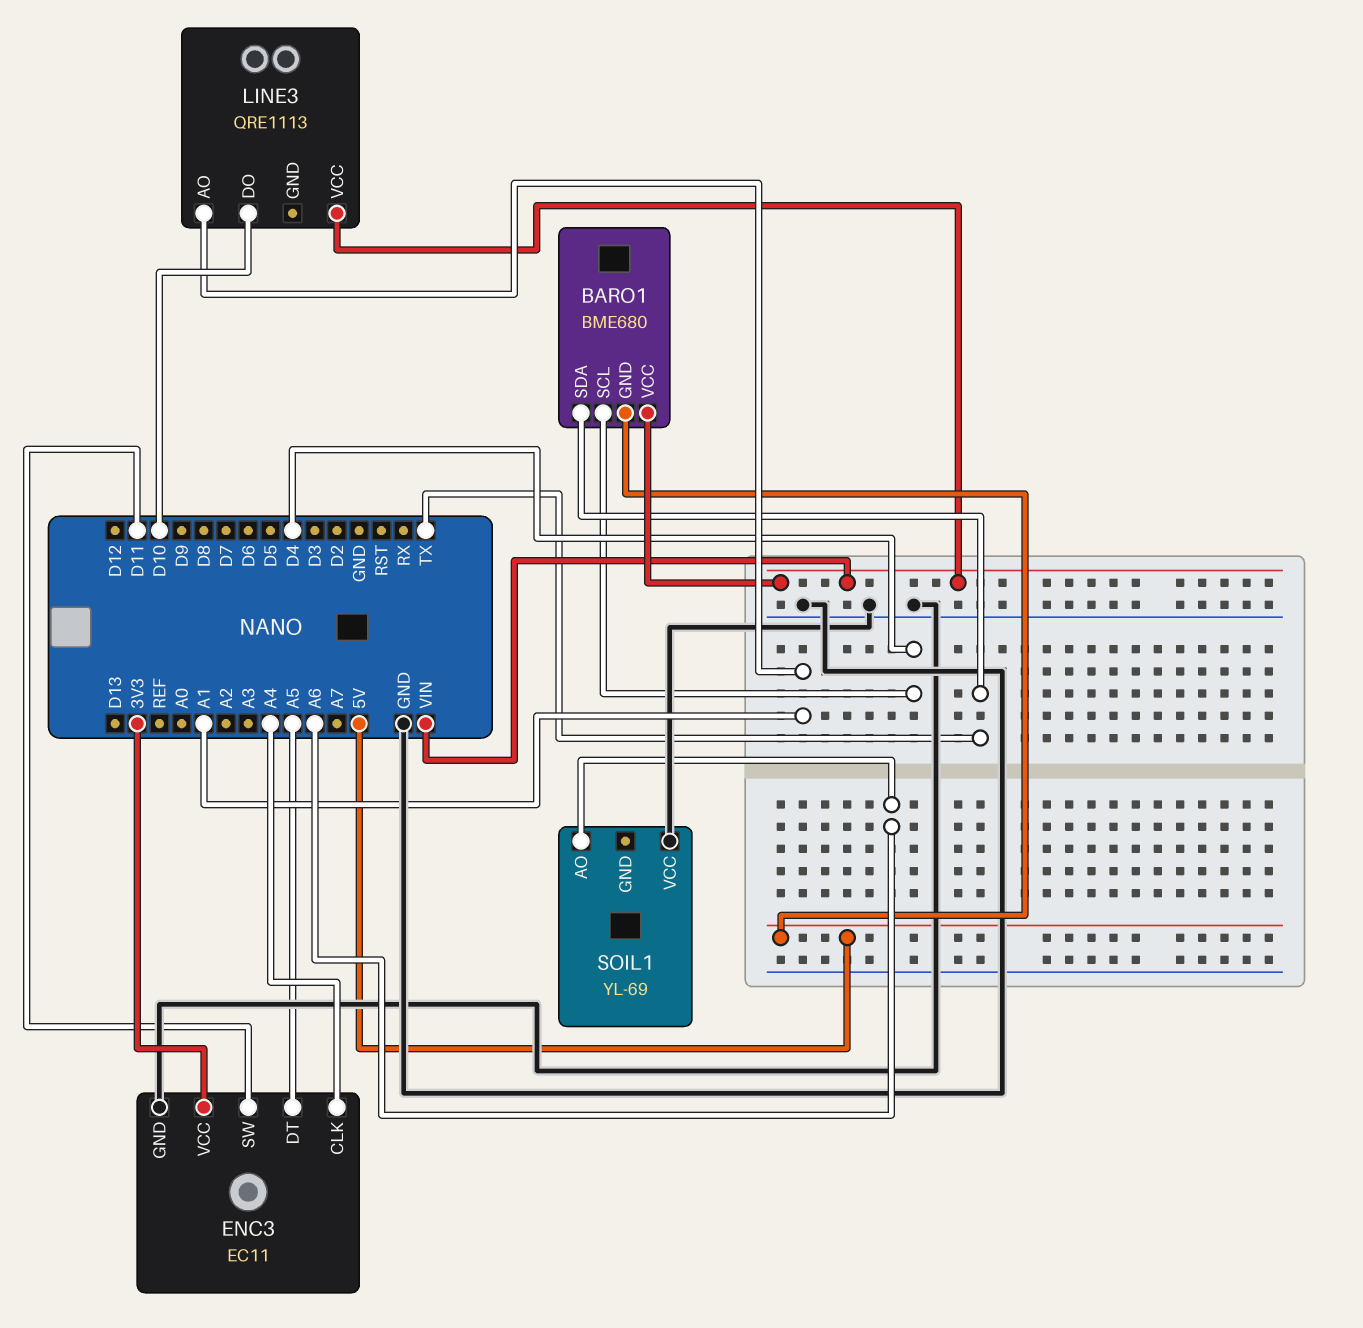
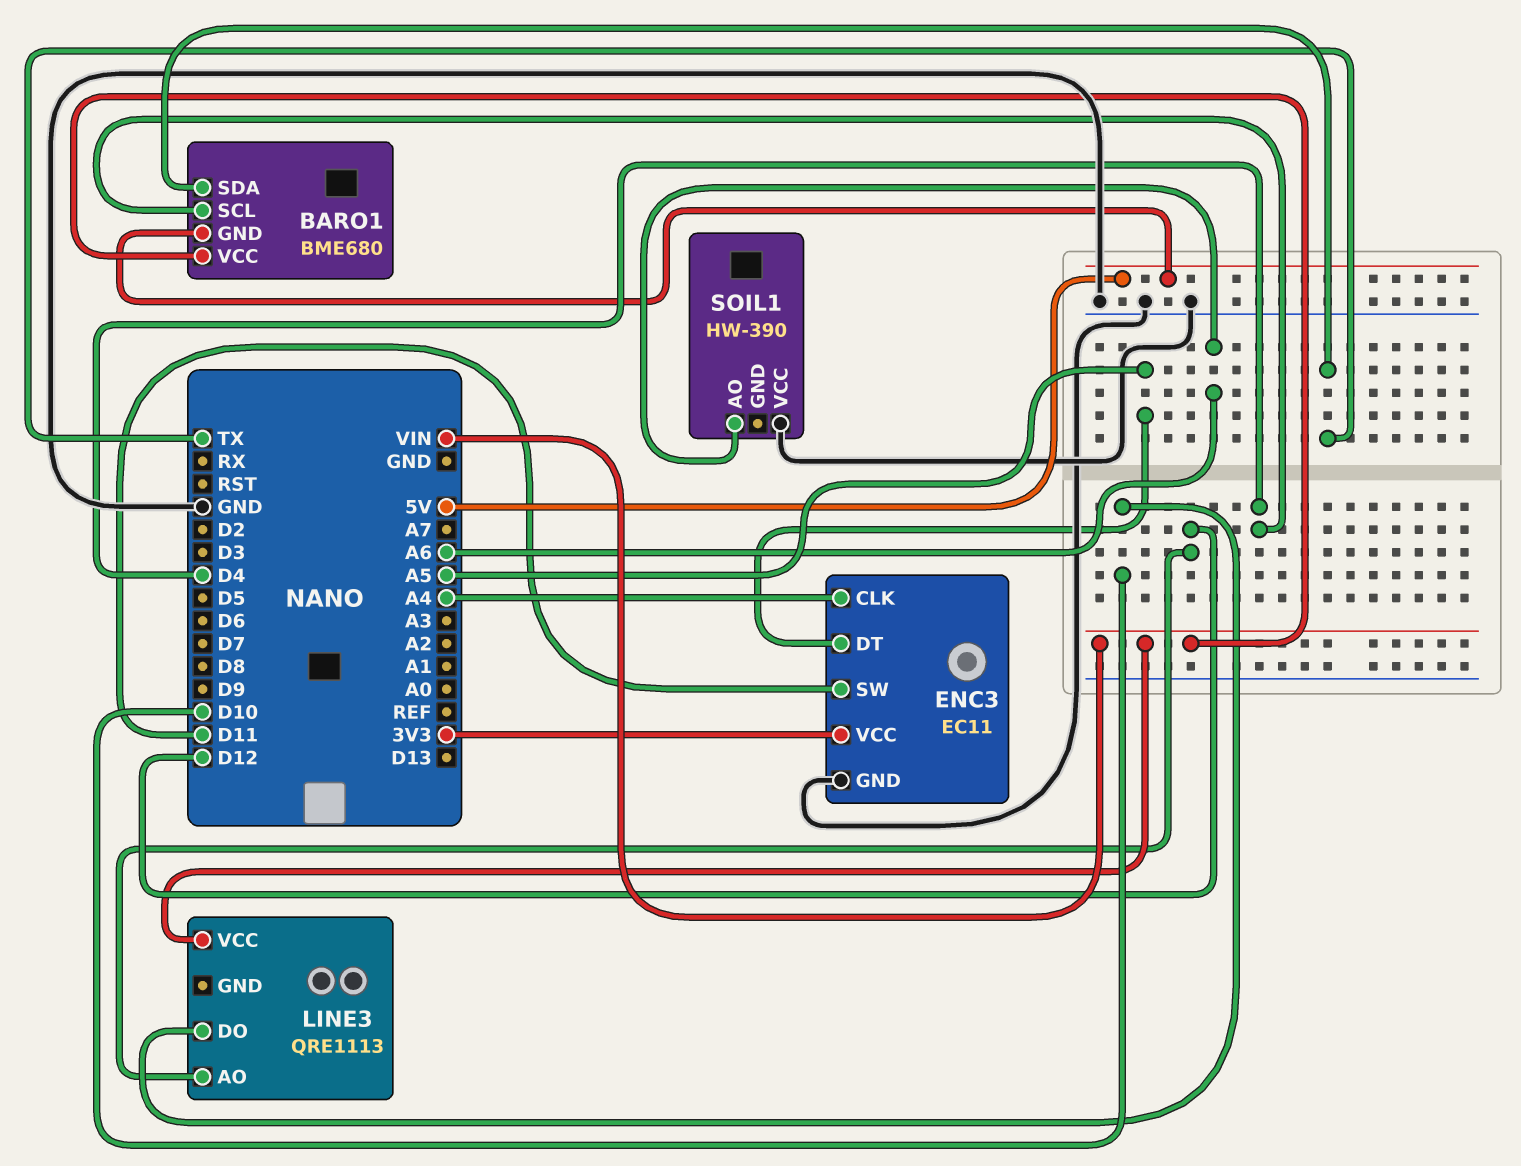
LINE3 pin AO: A1 -> D12
SOIL1: YL-69 -> HW-390

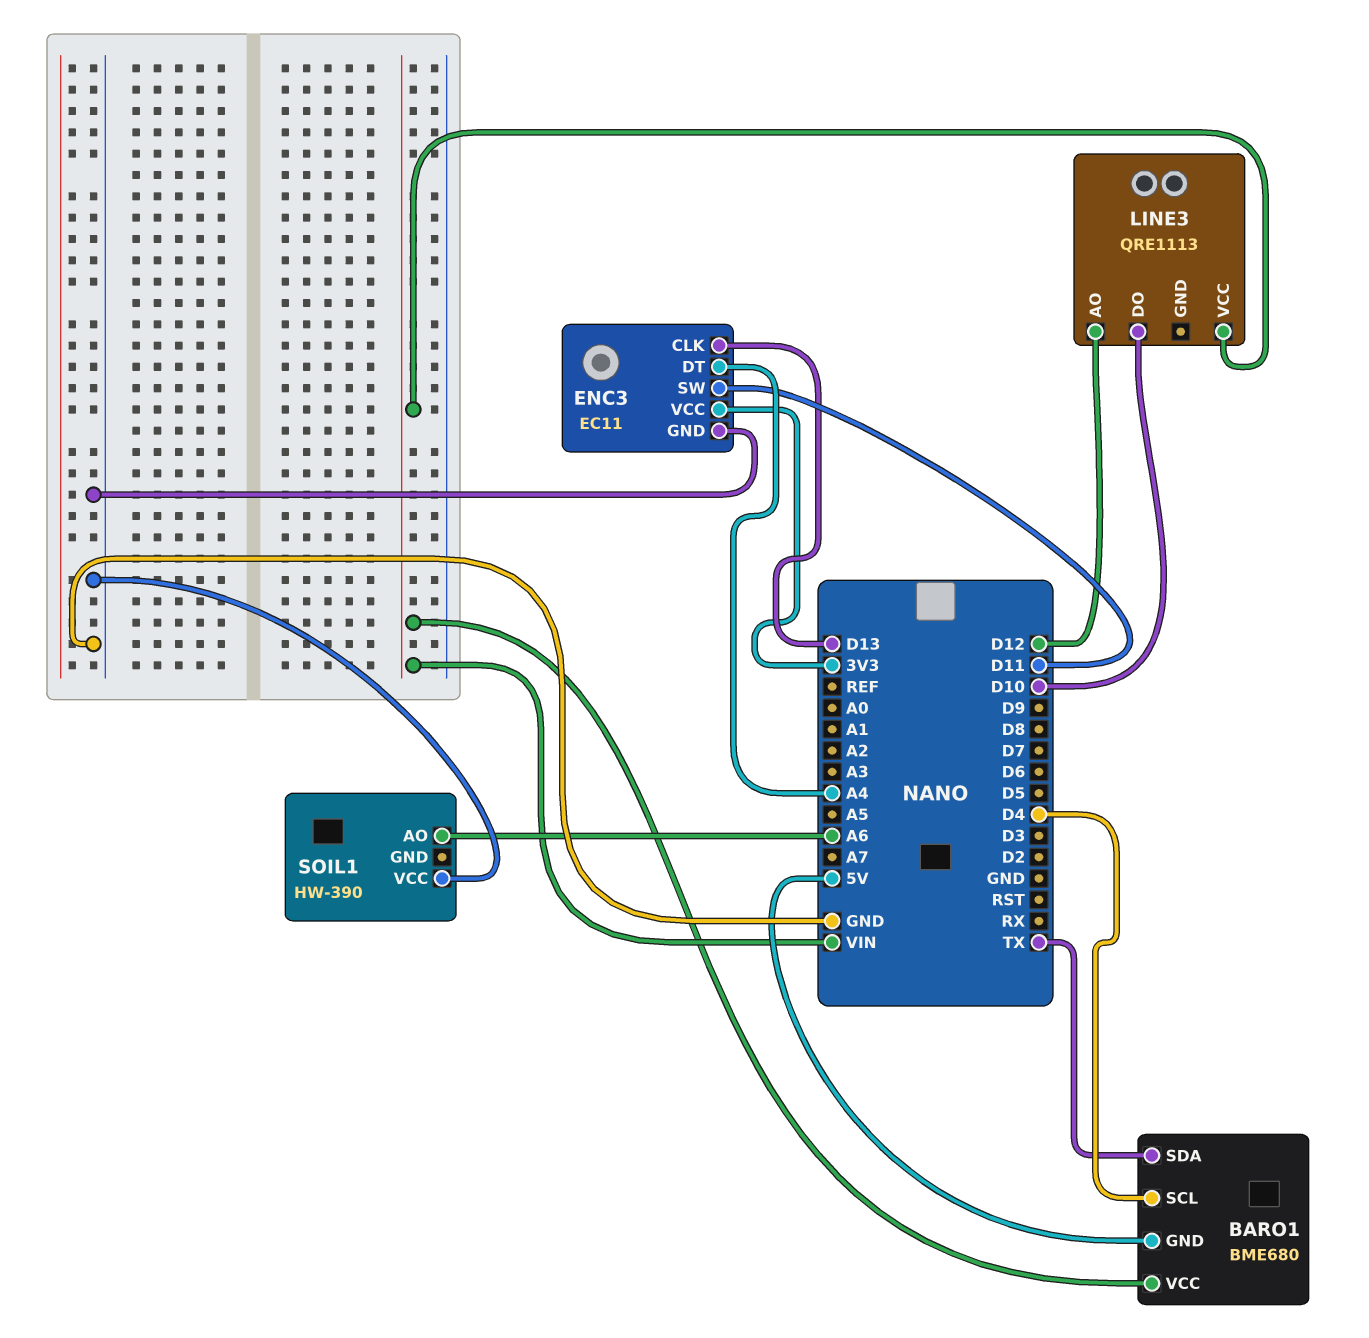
ENC3 pin CLK: A4 -> D13
ENC3 pin DT: A5 -> A4

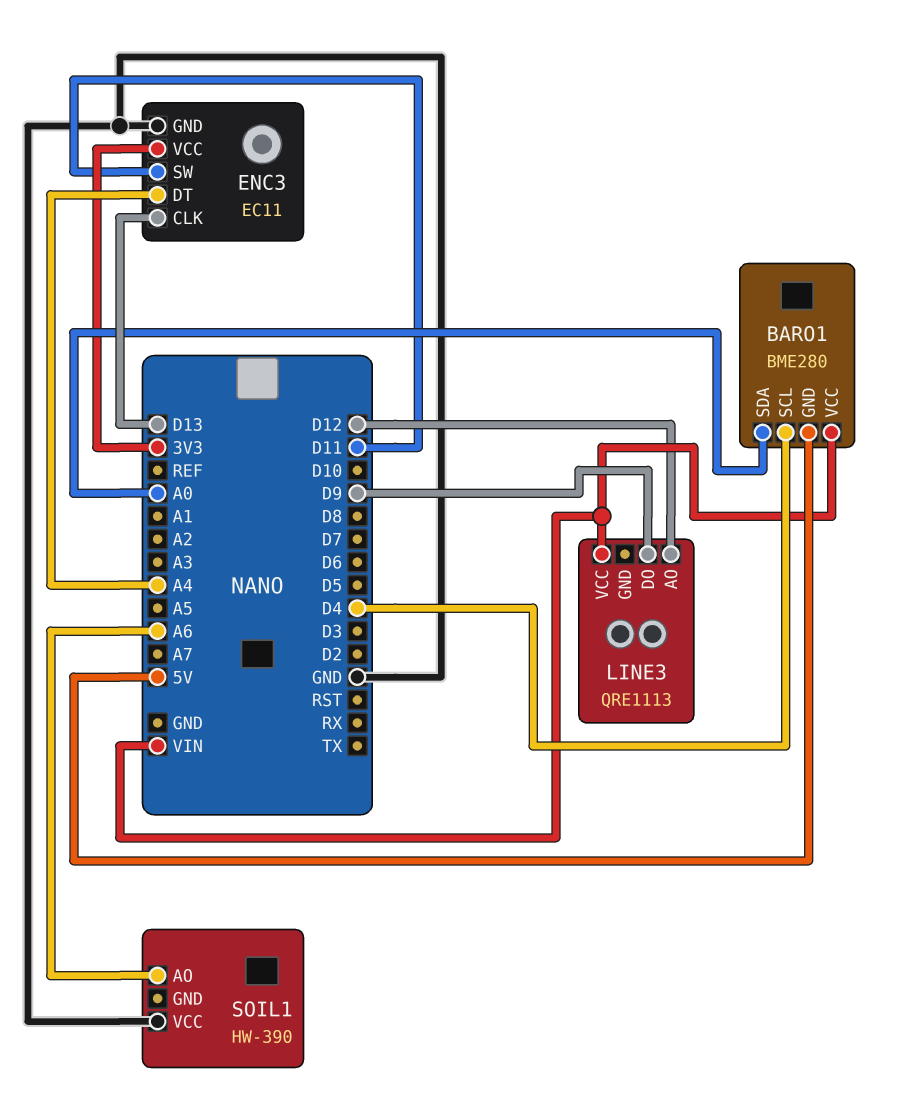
BARO1: BME680 -> BME280
BARO1 pin SDA: TX -> A0
LINE3 pin DO: D10 -> D9

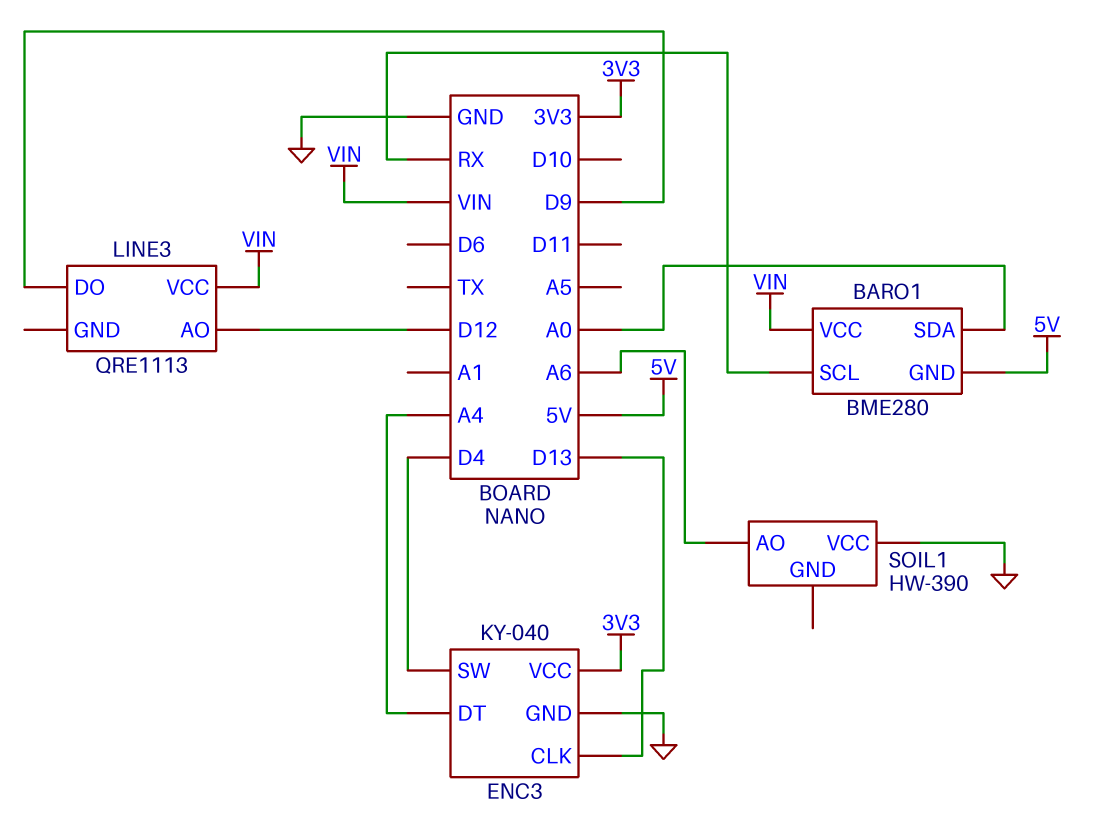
BARO1 pin SCL: D4 -> RX
ENC3: EC11 -> KY-040
ENC3 pin SW: D11 -> D4

